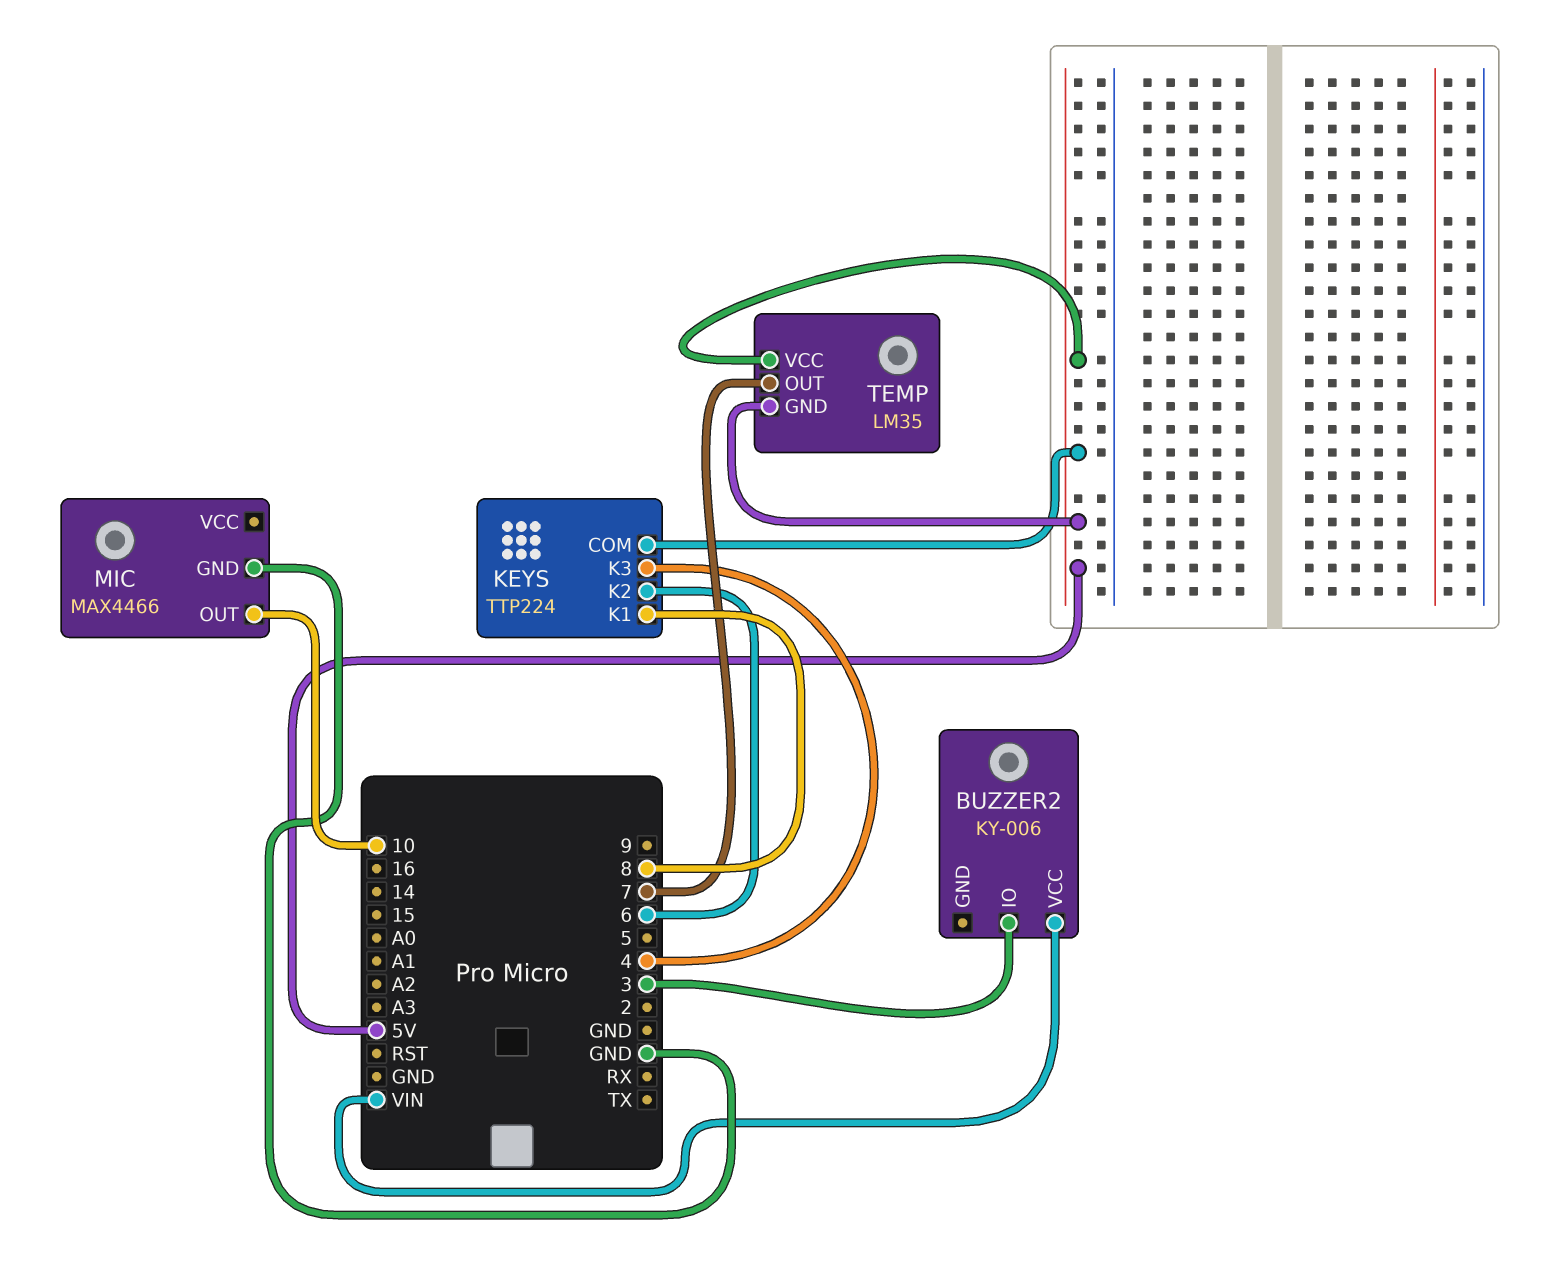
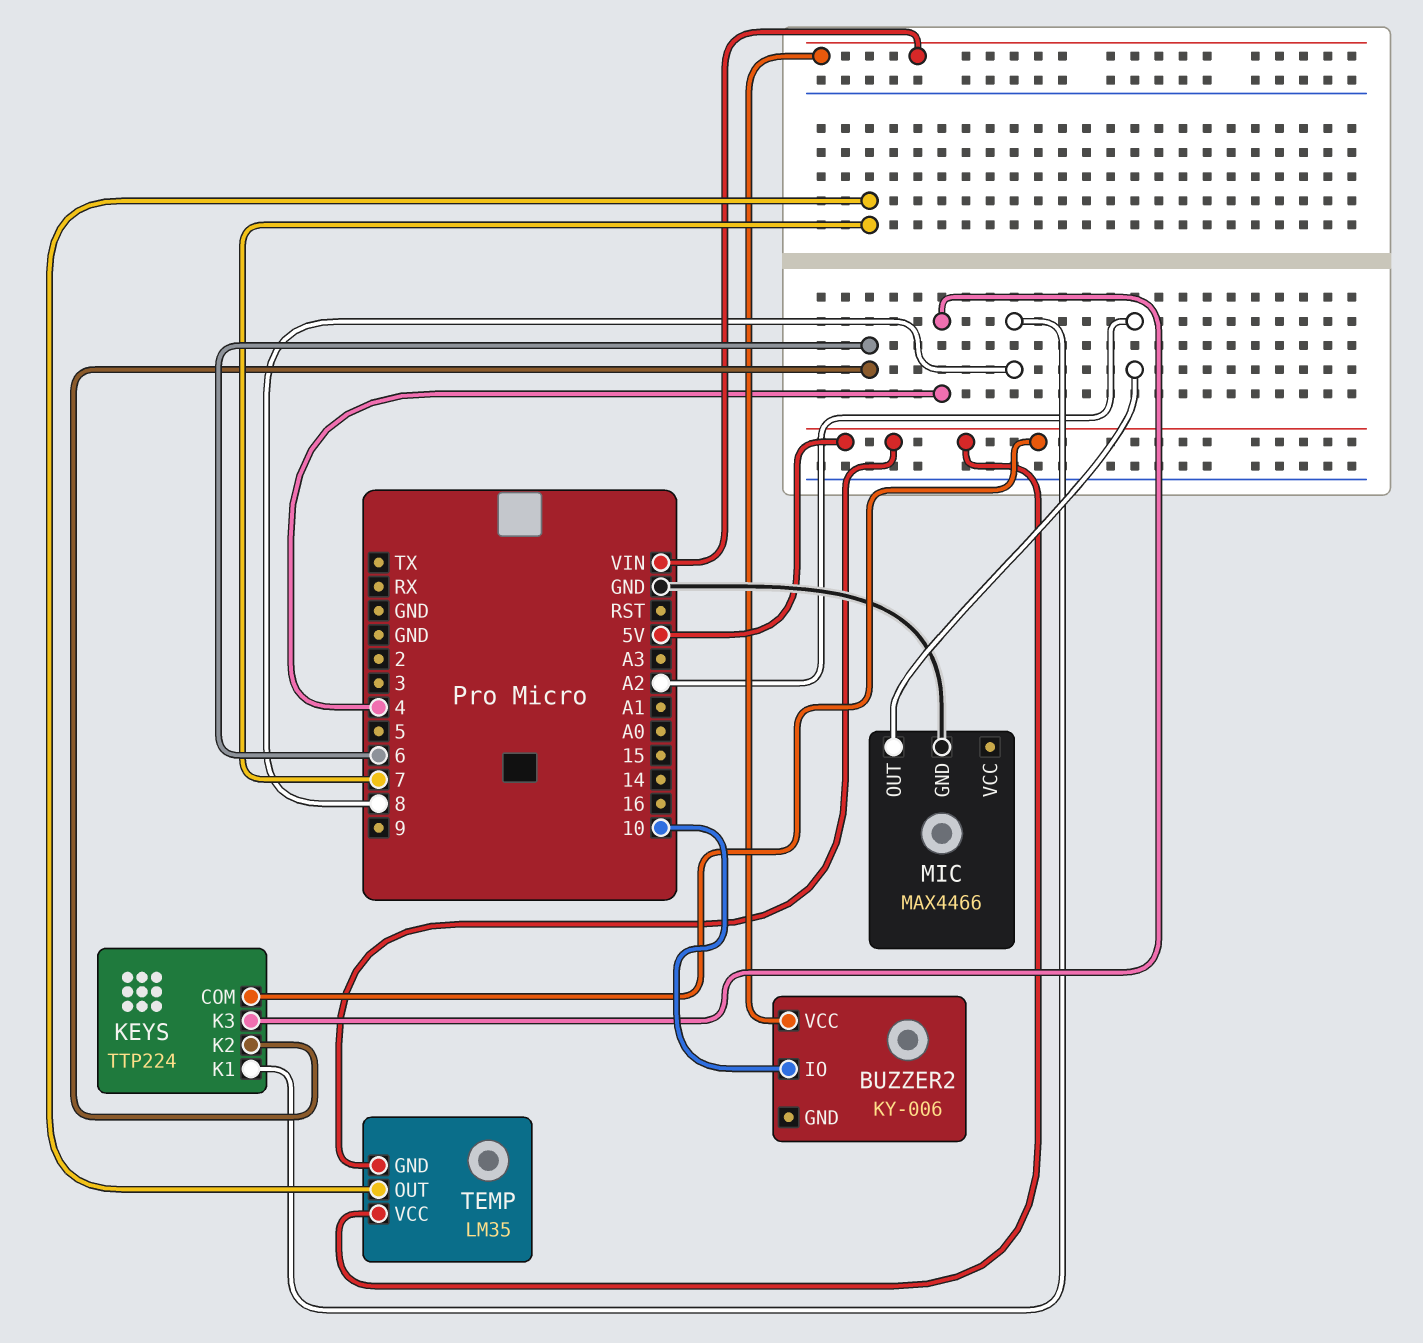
BUZZER2 pin IO: 3 -> 10
MIC pin OUT: 10 -> A2

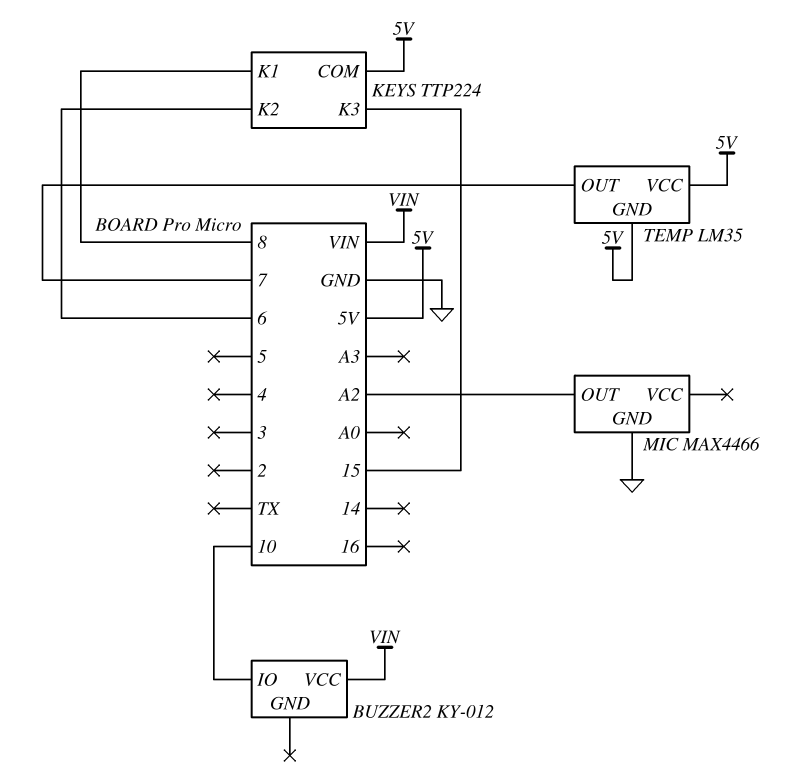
BUZZER2: KY-006 -> KY-012
KEYS pin K3: 4 -> 15

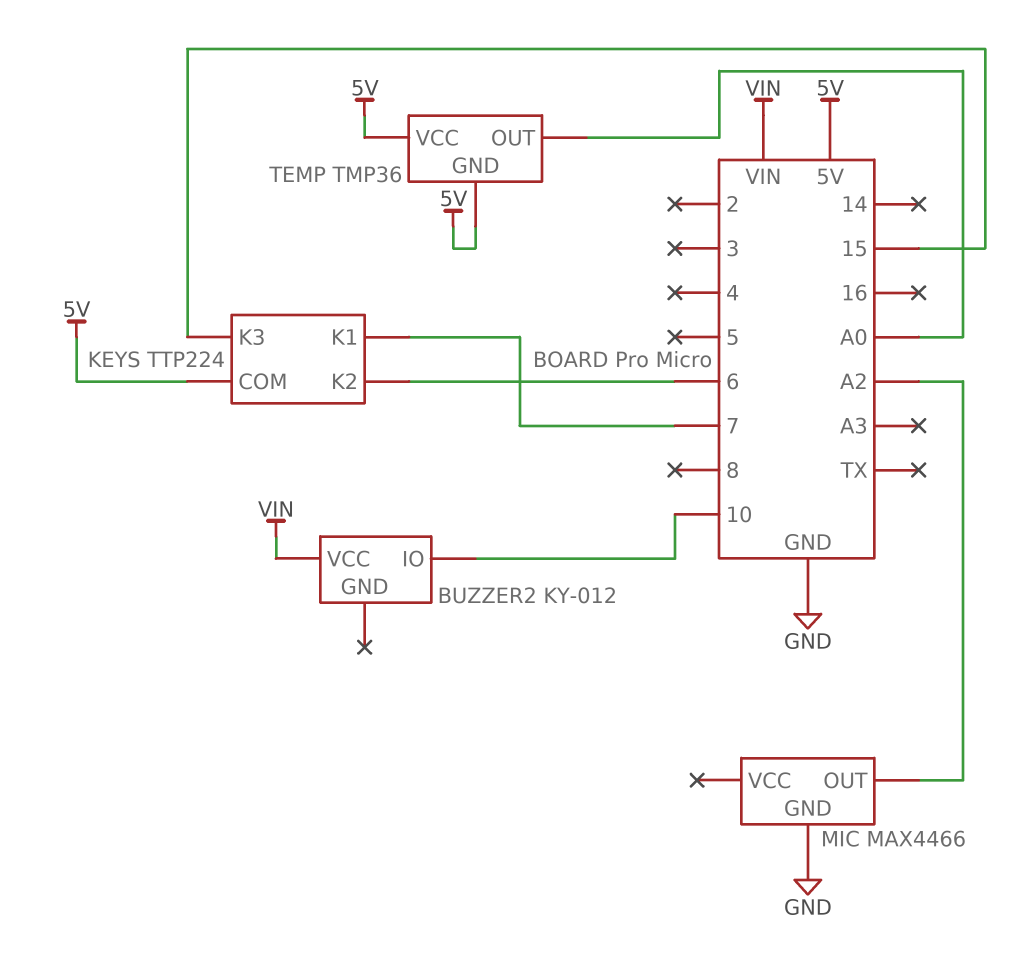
KEYS pin K1: 8 -> 7
TEMP: LM35 -> TMP36
TEMP pin OUT: 7 -> A0

